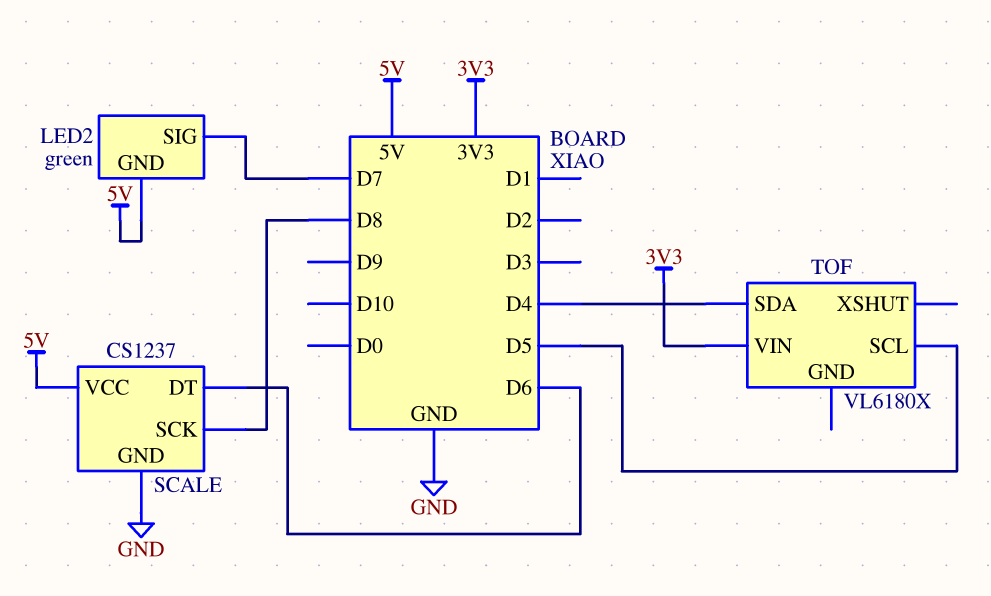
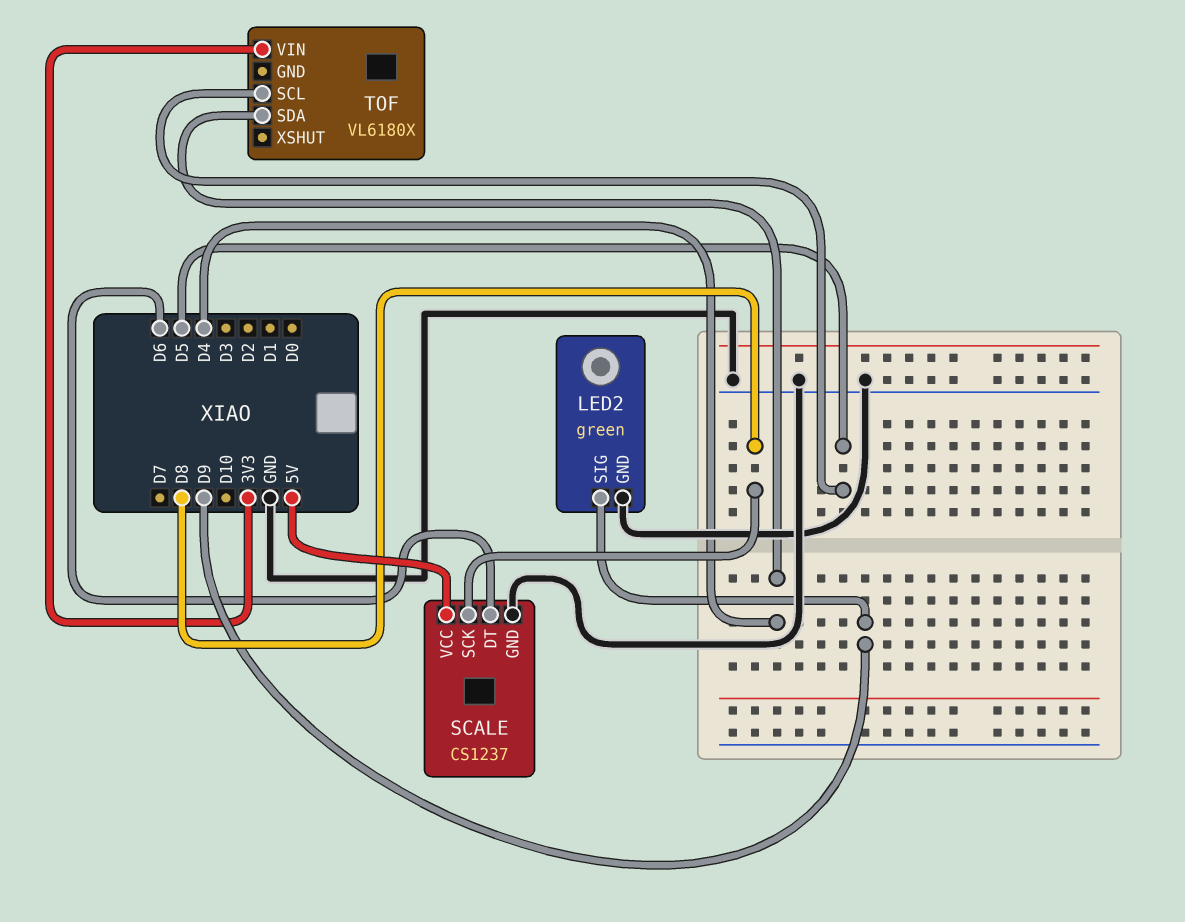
LED2 pin GND: 5V -> GND
LED2 pin SIG: D7 -> D9

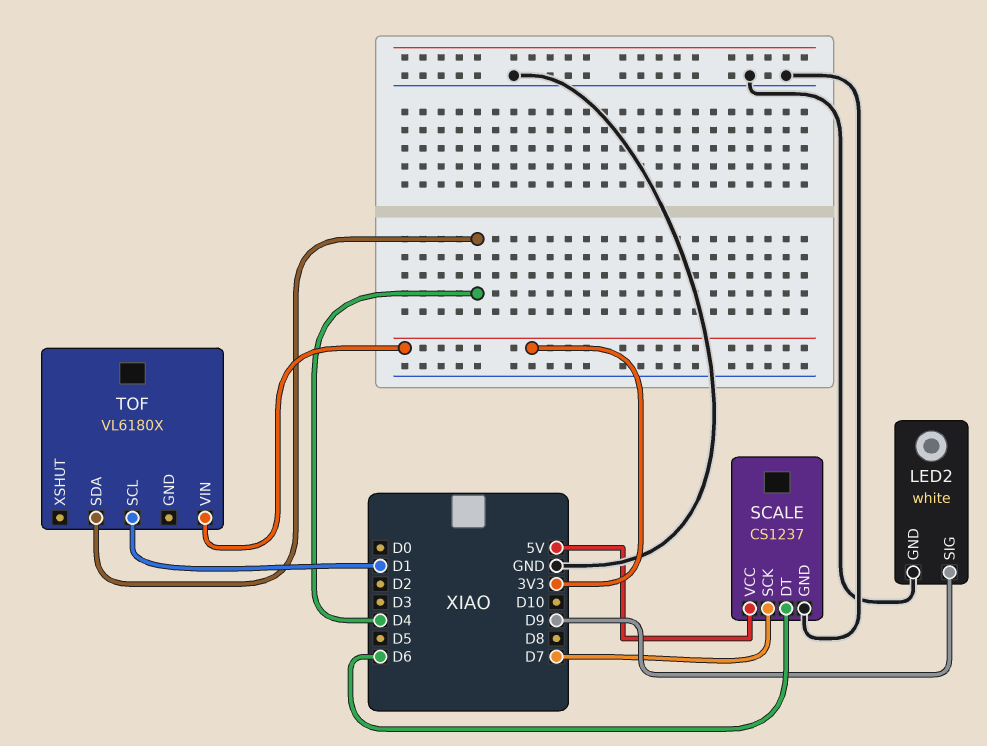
LED2: green -> white
SCALE pin SCK: D8 -> D7
TOF pin SCL: D5 -> D1

